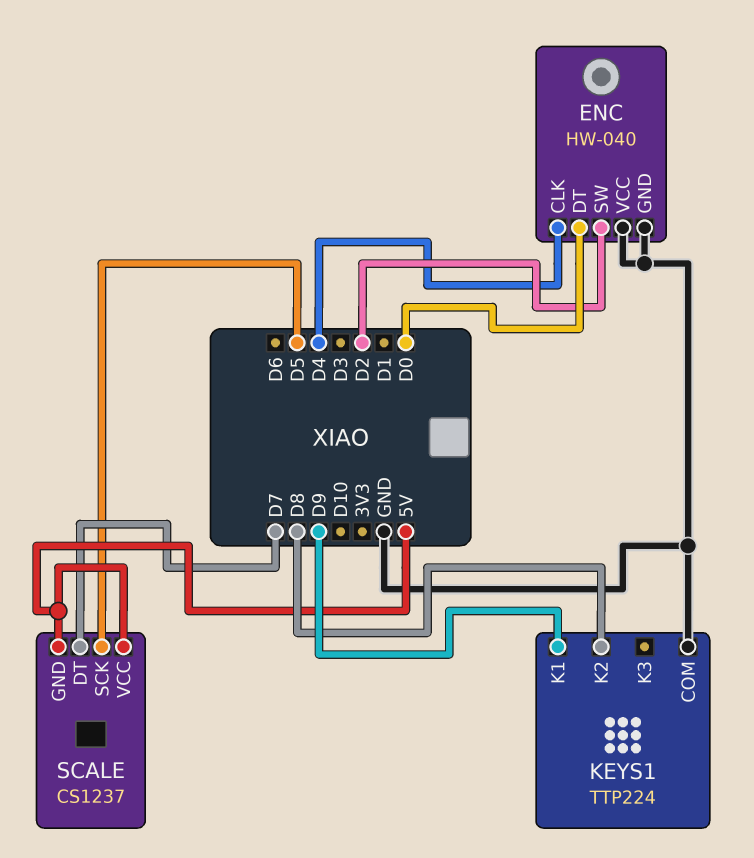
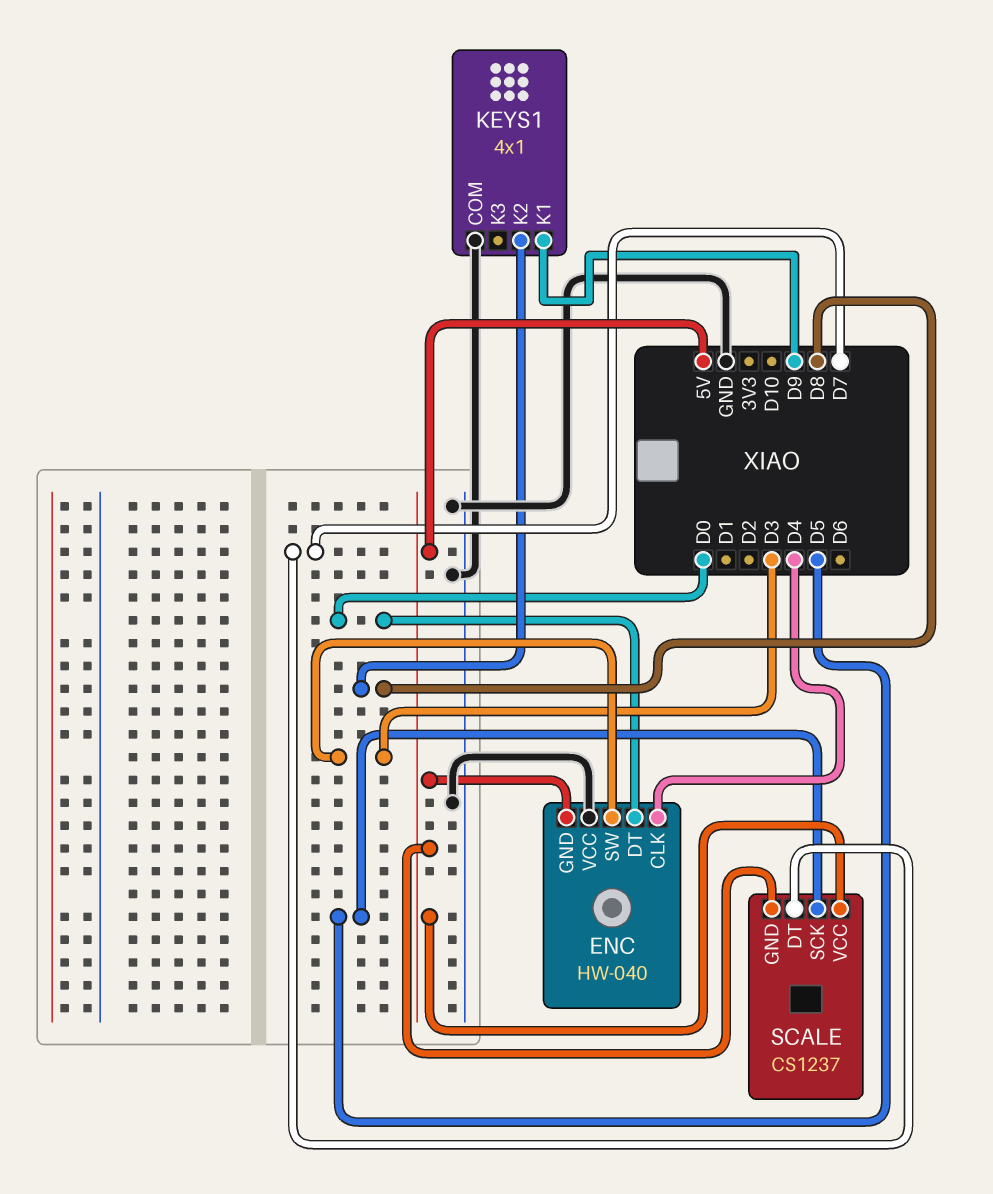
ENC pin GND: GND -> 5V
ENC pin SW: D2 -> D3
KEYS1: TTP224 -> 4x1

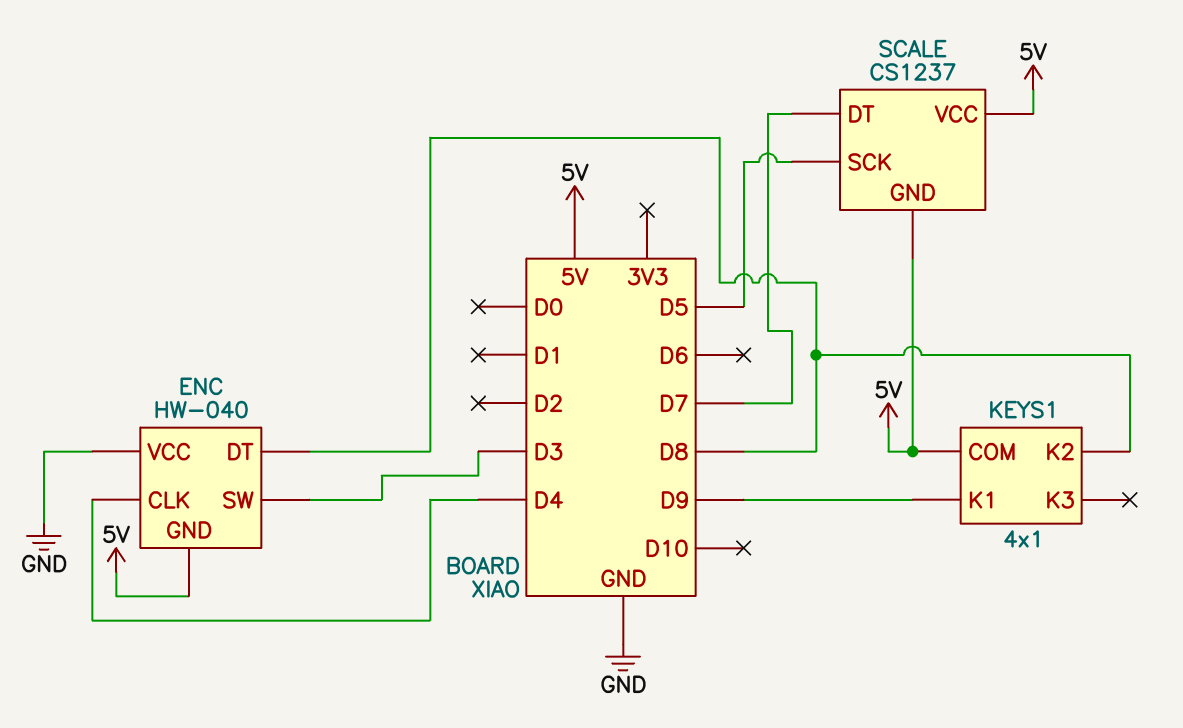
ENC pin DT: D0 -> D8
KEYS1 pin COM: GND -> 5V

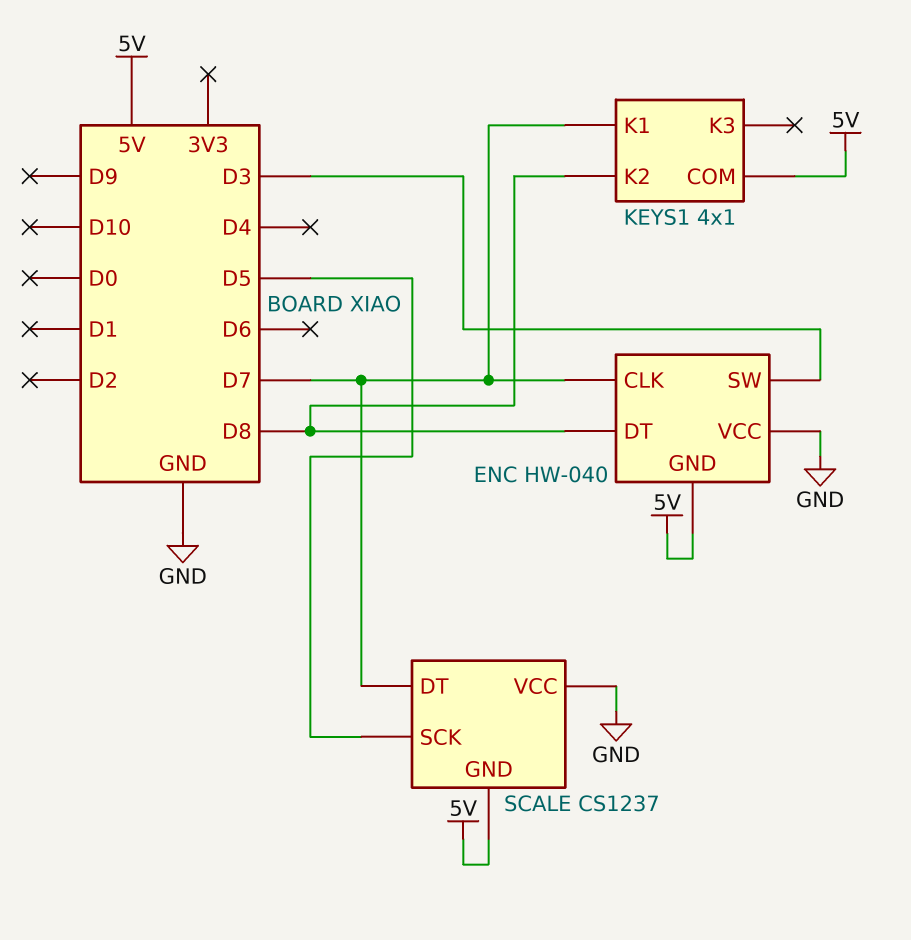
ENC pin CLK: D4 -> D7
KEYS1 pin K1: D9 -> D7
SCALE pin VCC: 5V -> GND

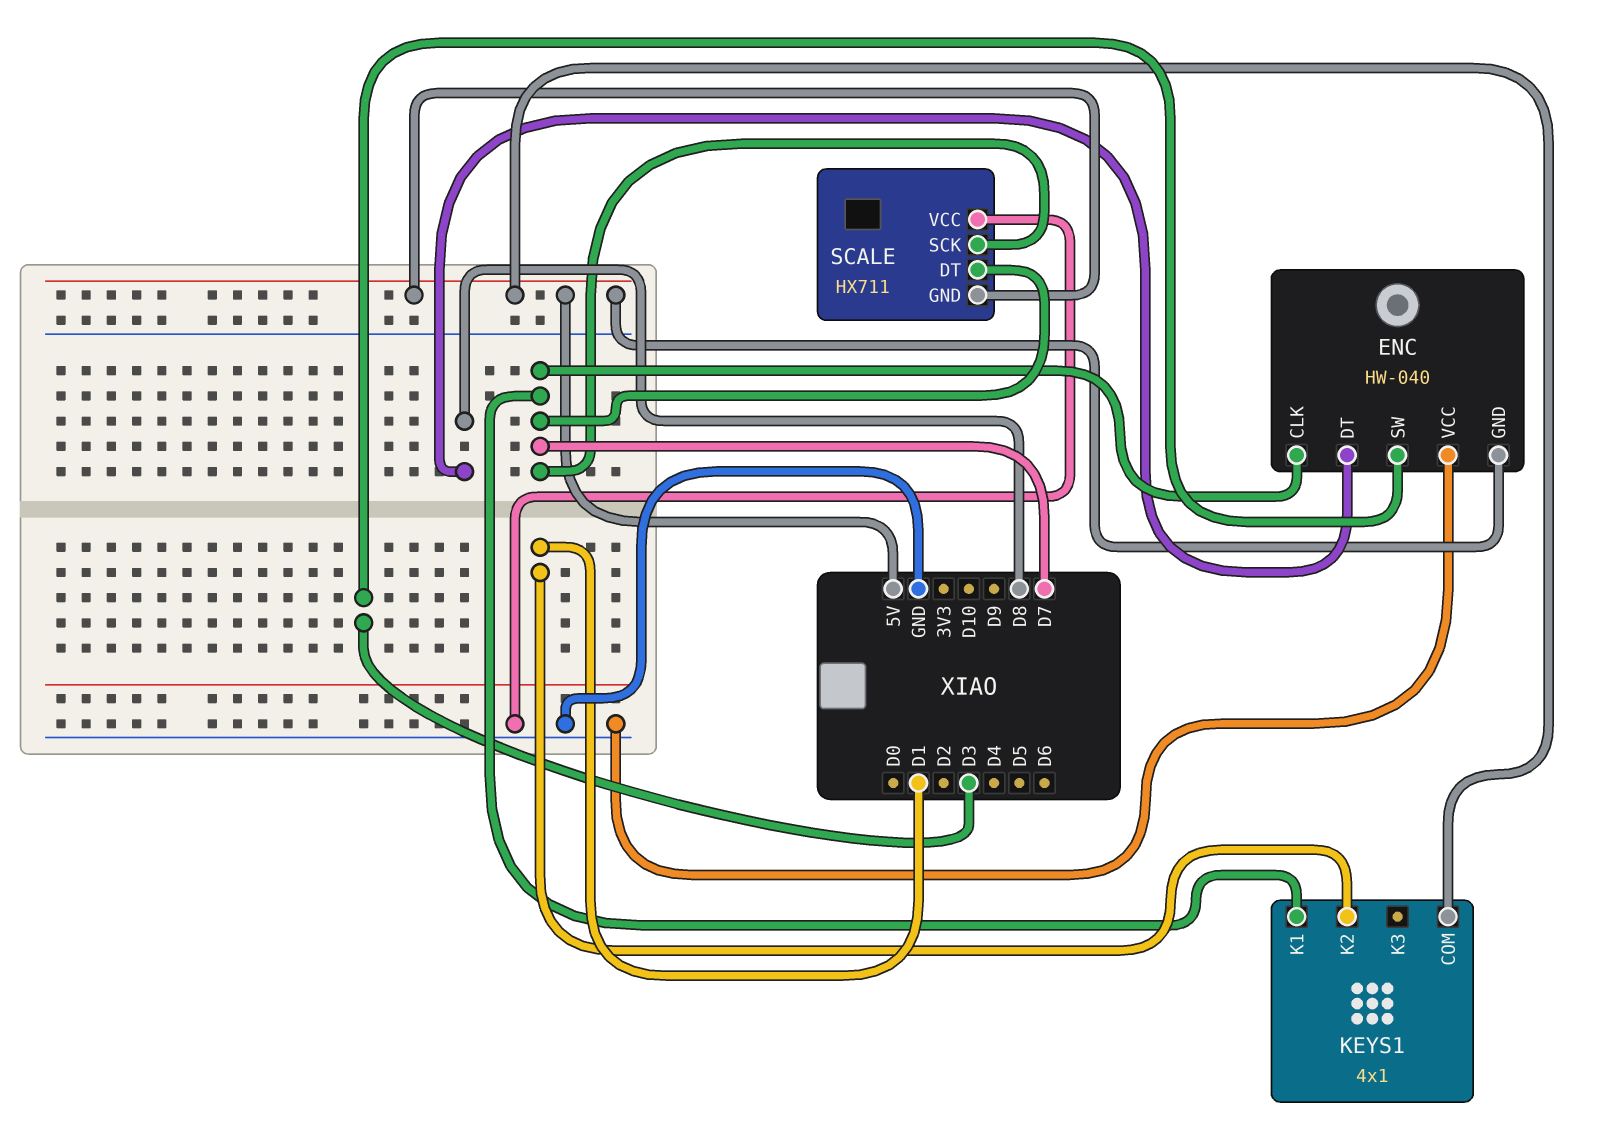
KEYS1 pin K2: D8 -> D1
SCALE: CS1237 -> HX711
SCALE pin SCK: D5 -> D7

